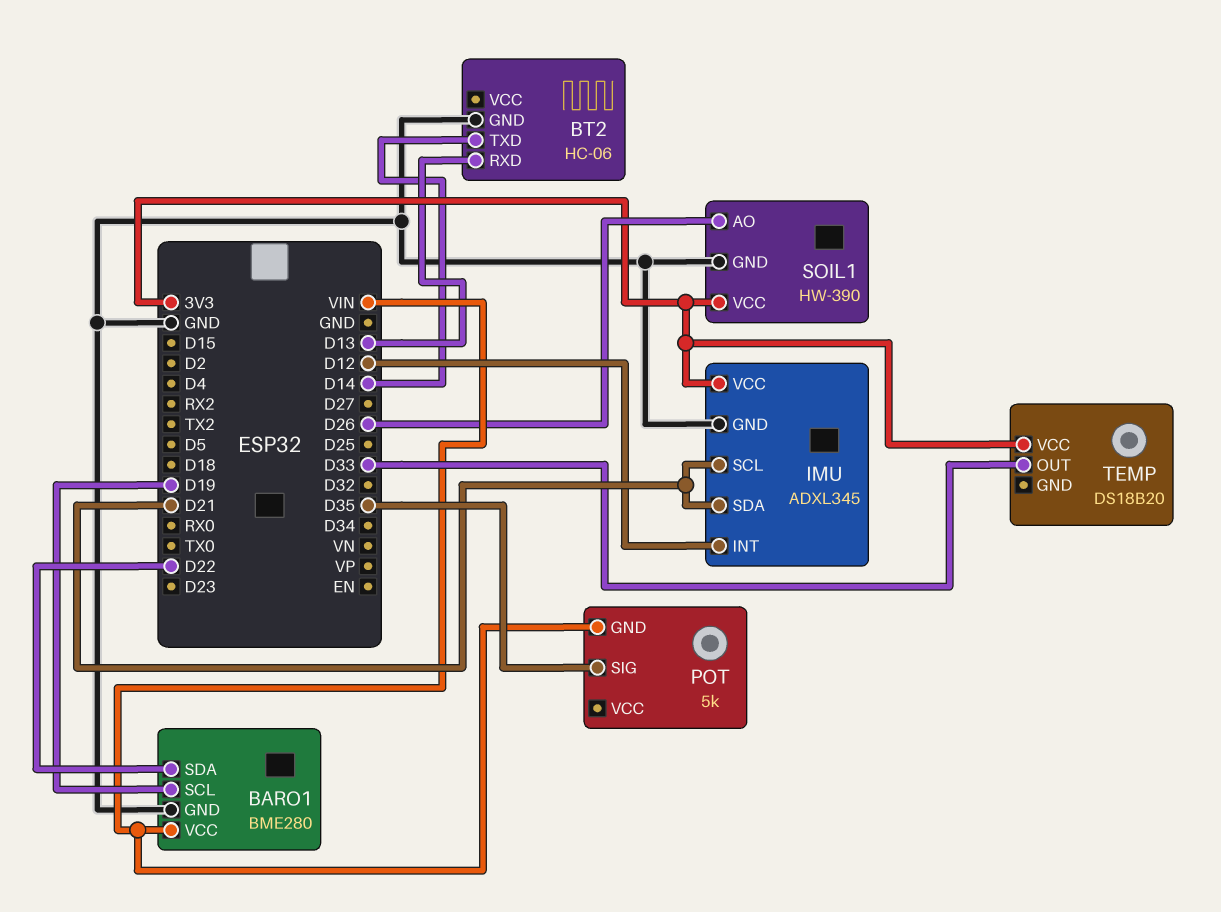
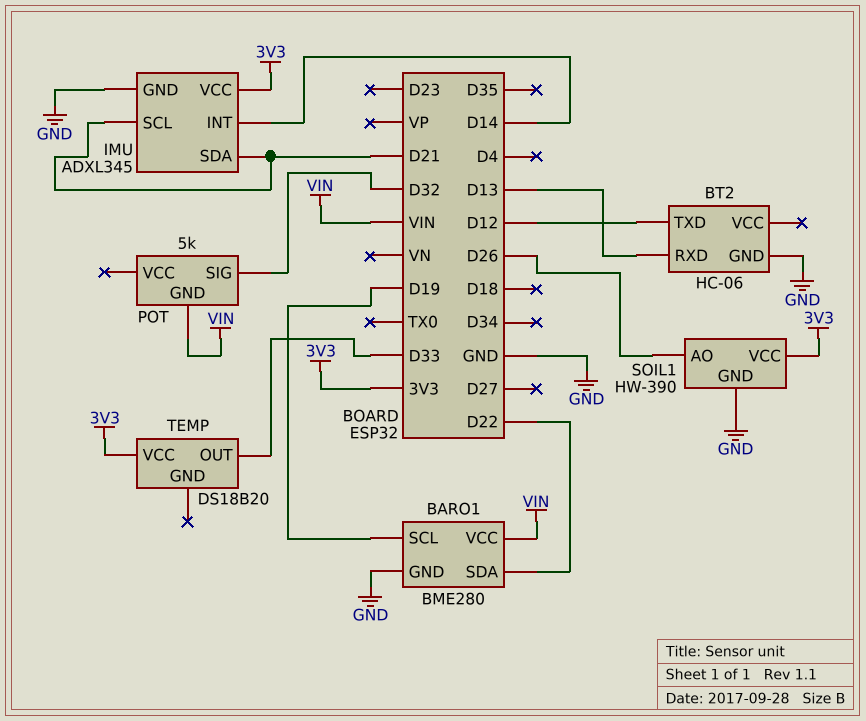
BT2 pin TXD: D14 -> D12
IMU pin INT: D12 -> D14
POT pin SIG: D35 -> D32

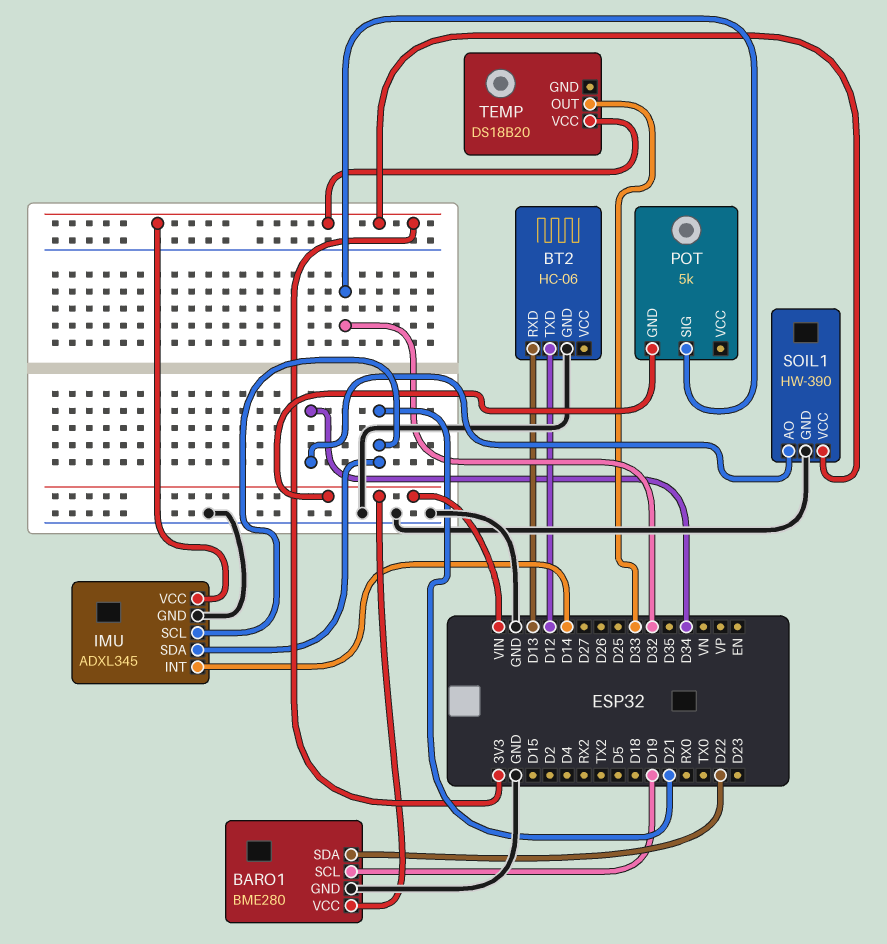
SOIL1 pin AO: D26 -> D34

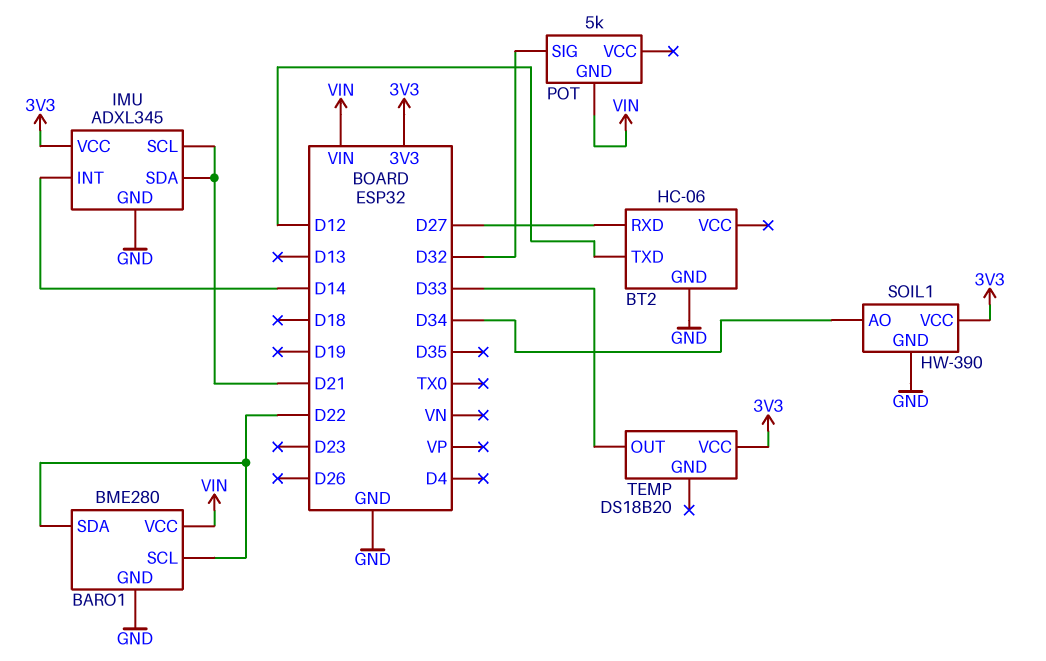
BARO1 pin SCL: D19 -> D22
BT2 pin RXD: D13 -> D27

